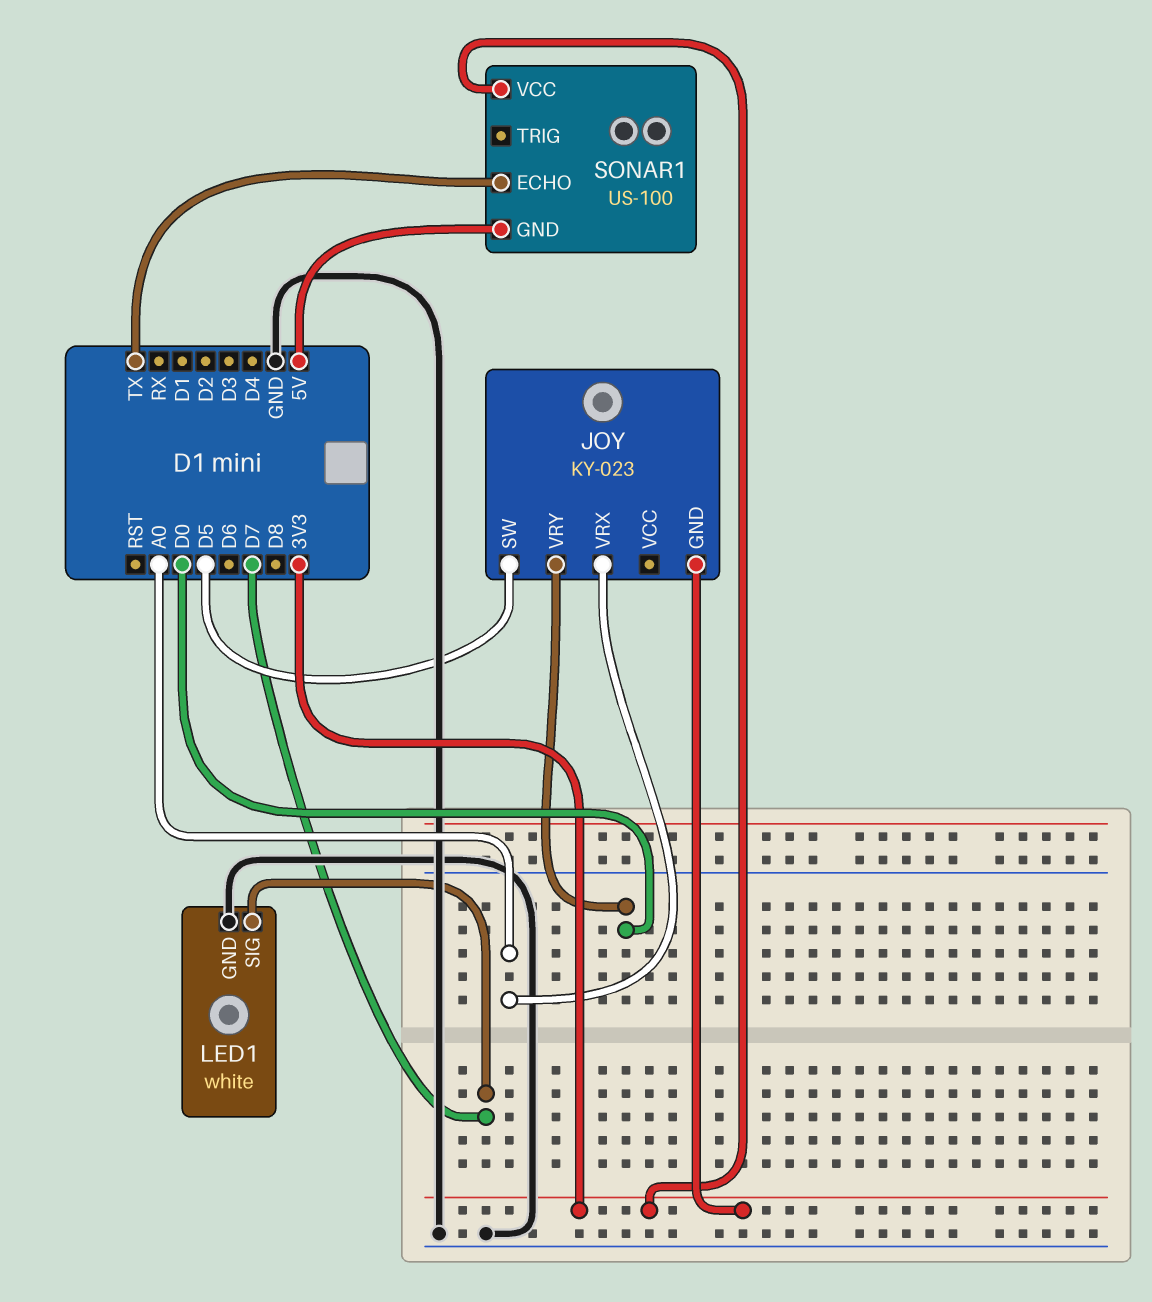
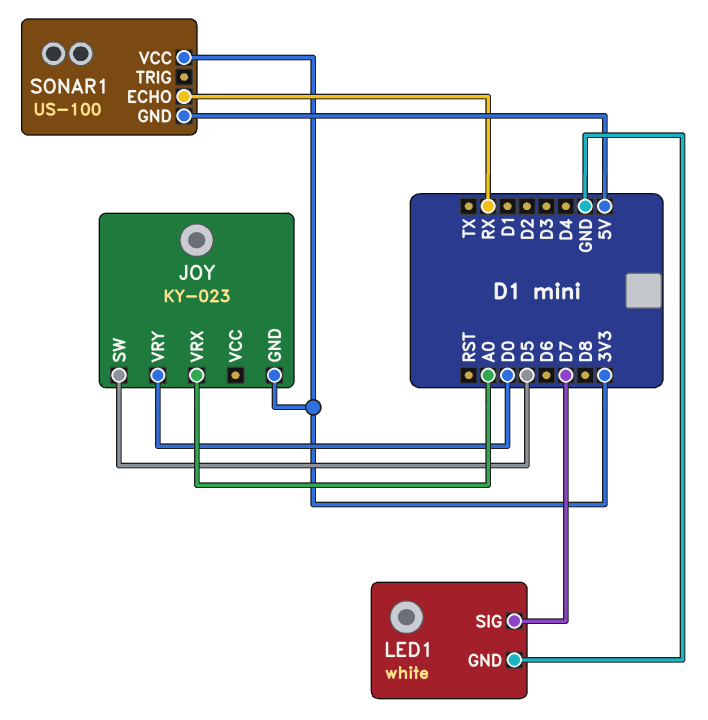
SONAR1 pin ECHO: TX -> RX

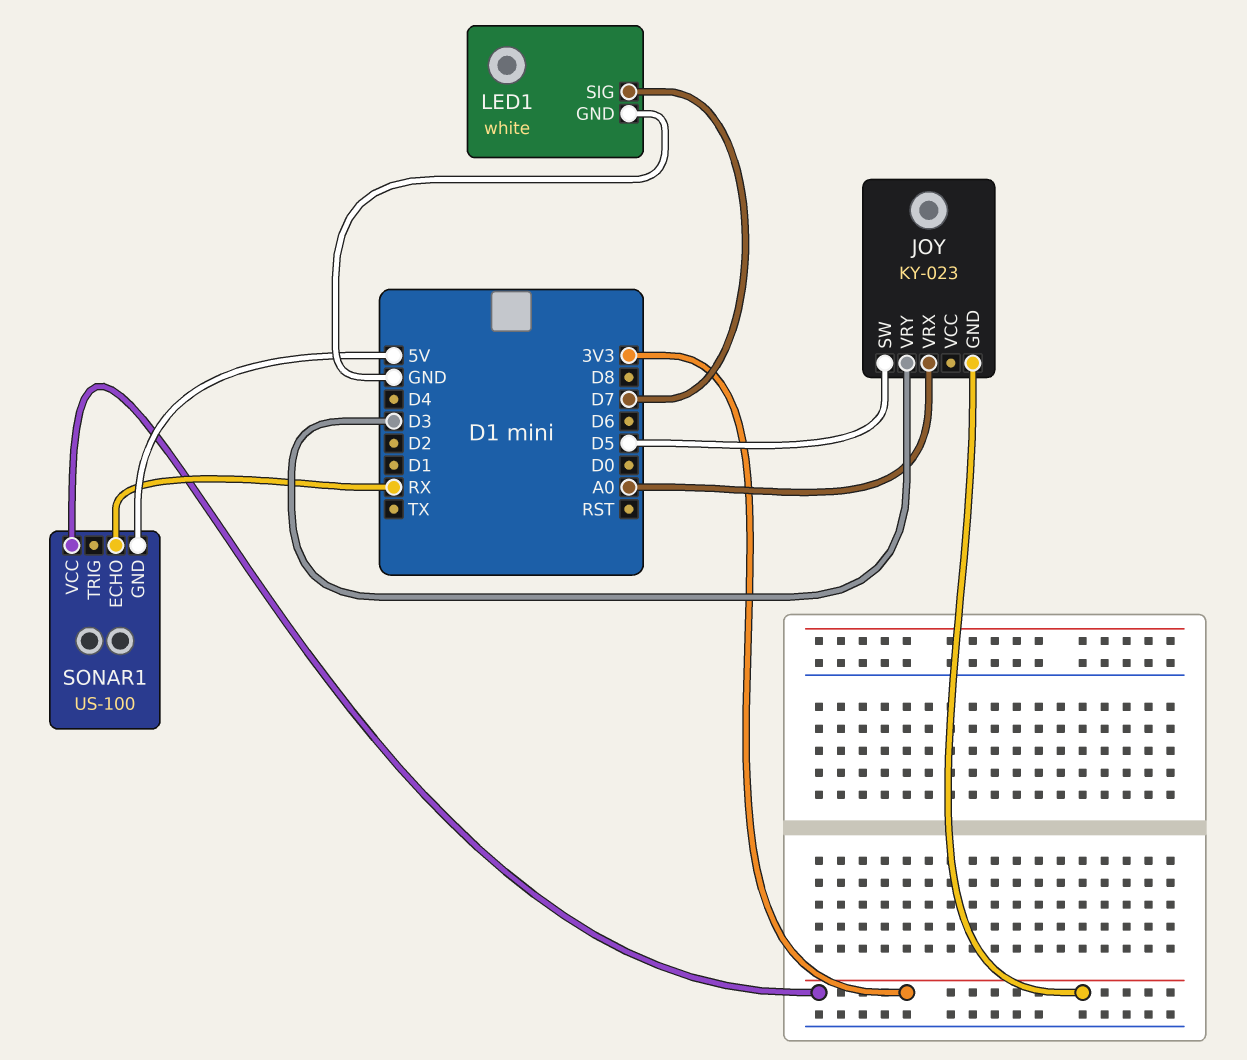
JOY pin VRY: D0 -> D3

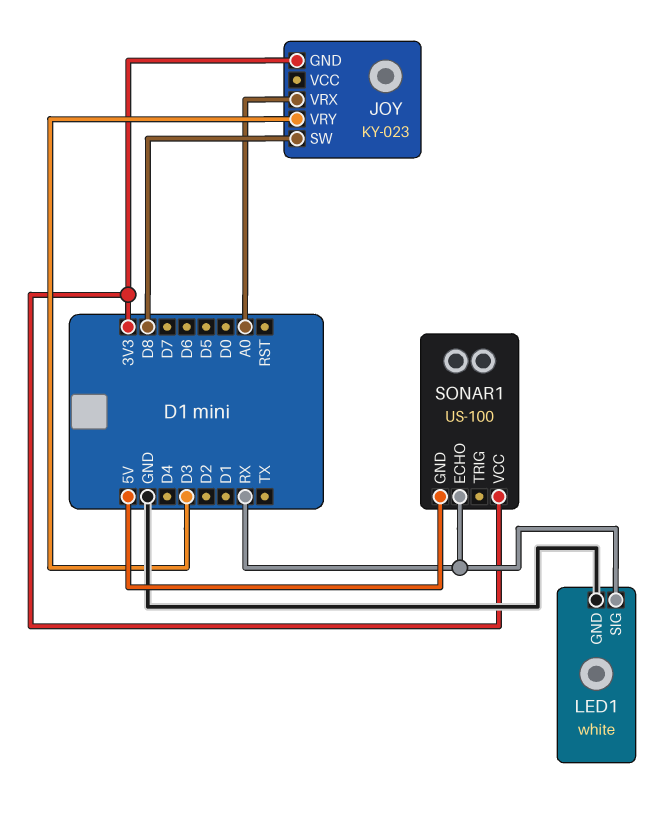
JOY pin SW: D5 -> D8
LED1 pin SIG: D7 -> RX

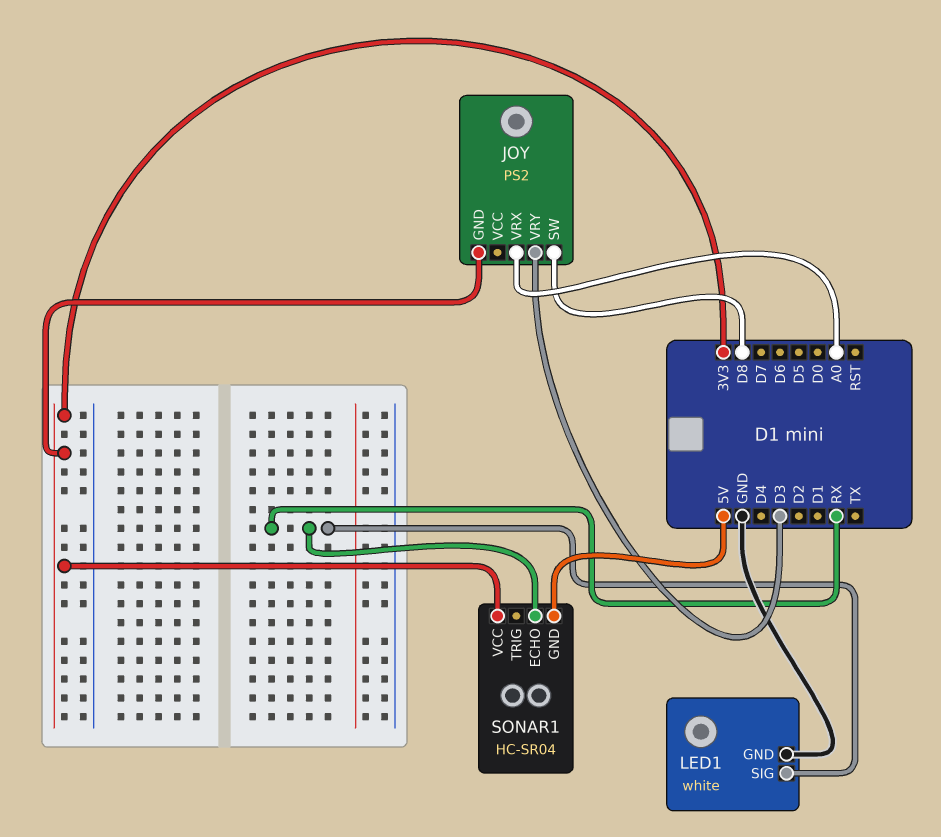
JOY: KY-023 -> PS2
SONAR1: US-100 -> HC-SR04

